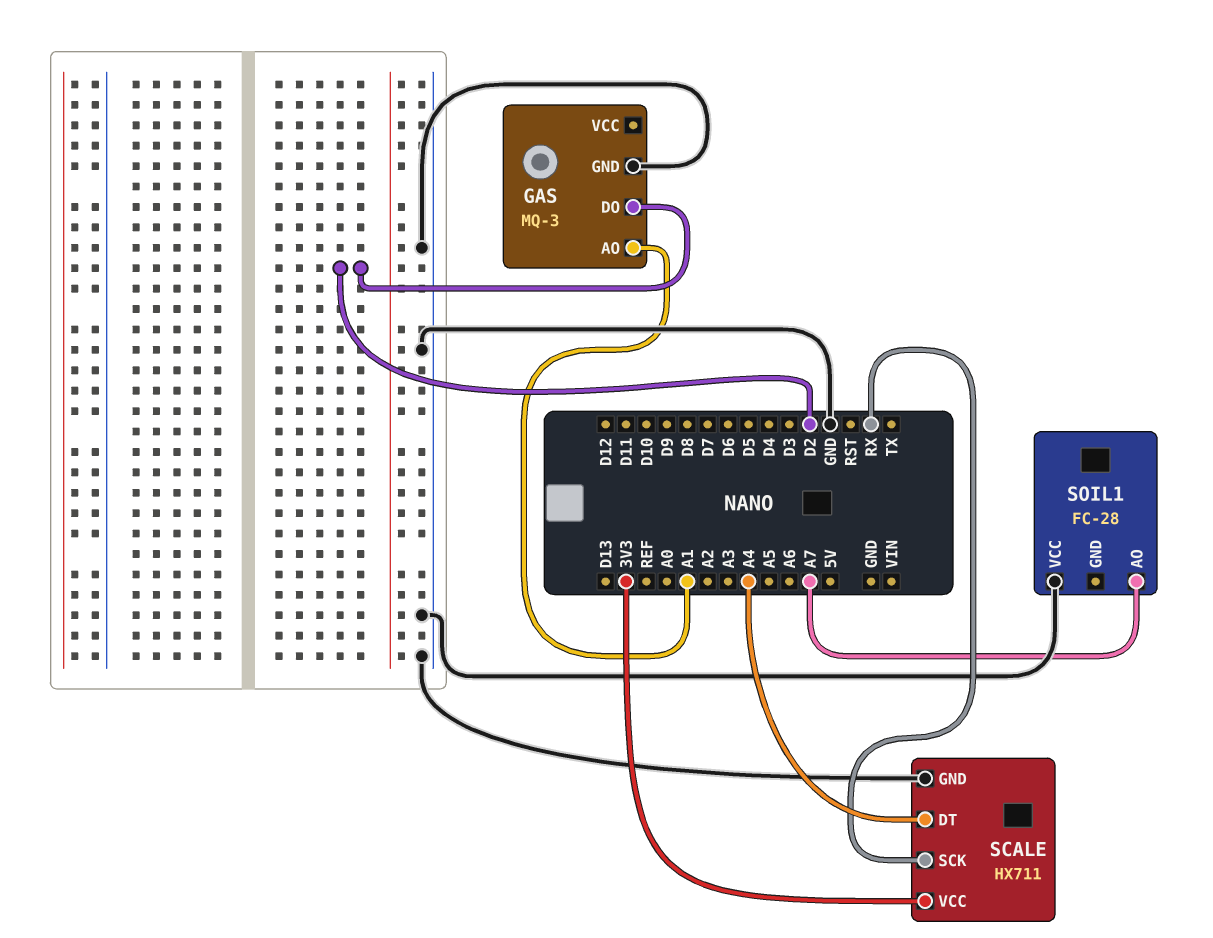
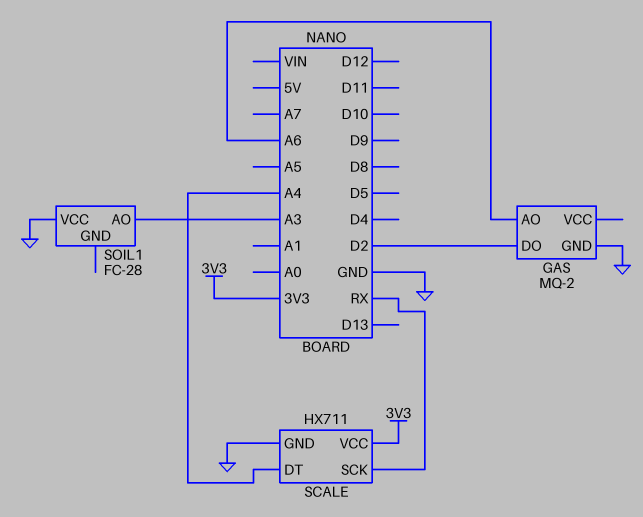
GAS: MQ-3 -> MQ-2
GAS pin AO: A1 -> A6
SOIL1 pin AO: A7 -> A3

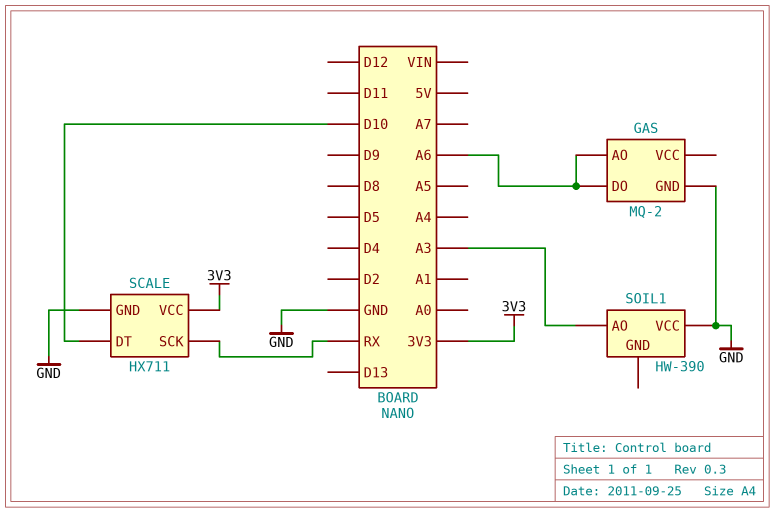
GAS pin DO: D2 -> A6
SCALE pin DT: A4 -> D10
SOIL1: FC-28 -> HW-390

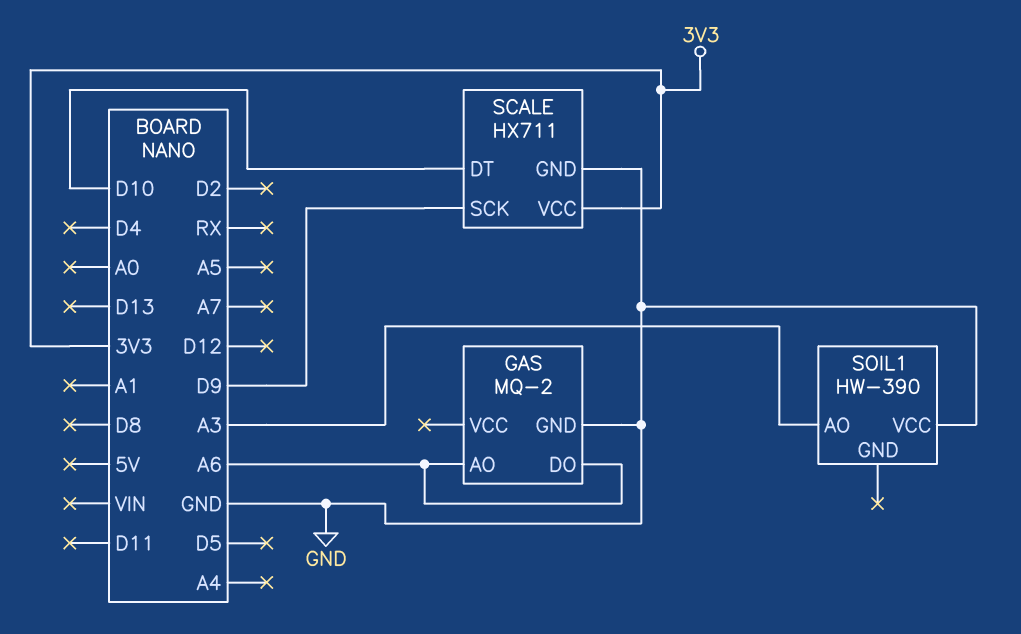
SCALE pin SCK: RX -> D9

